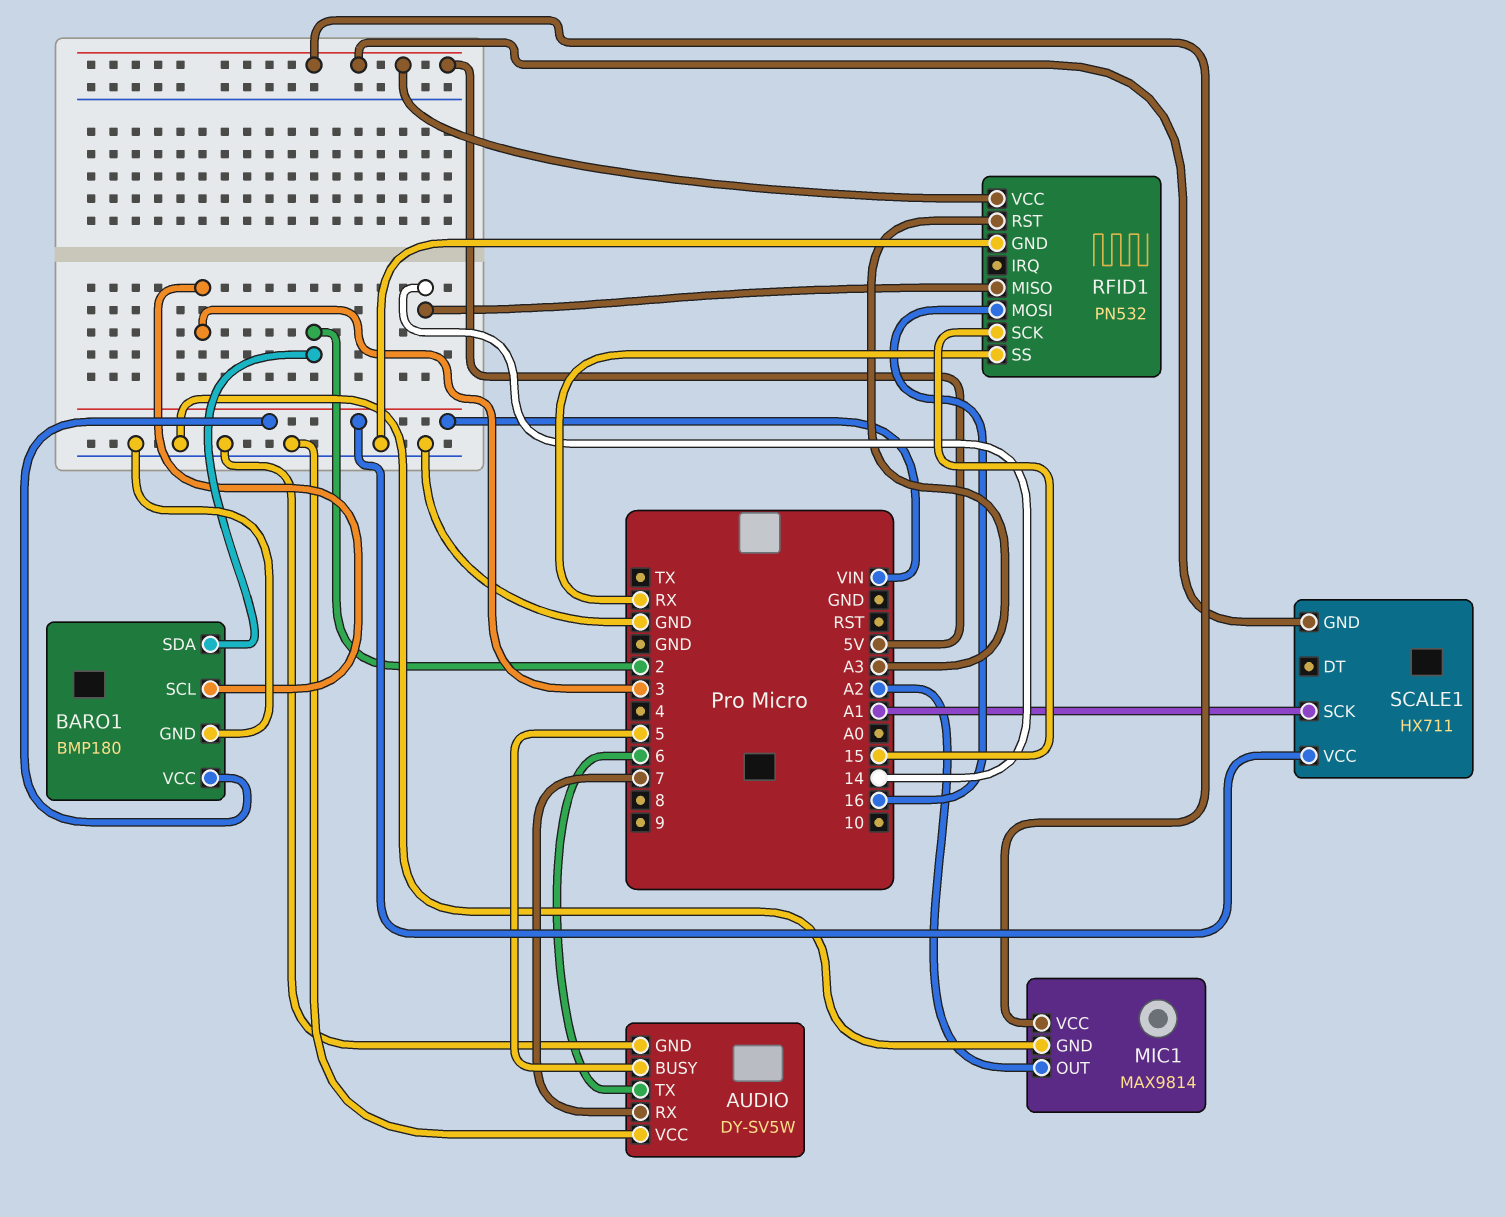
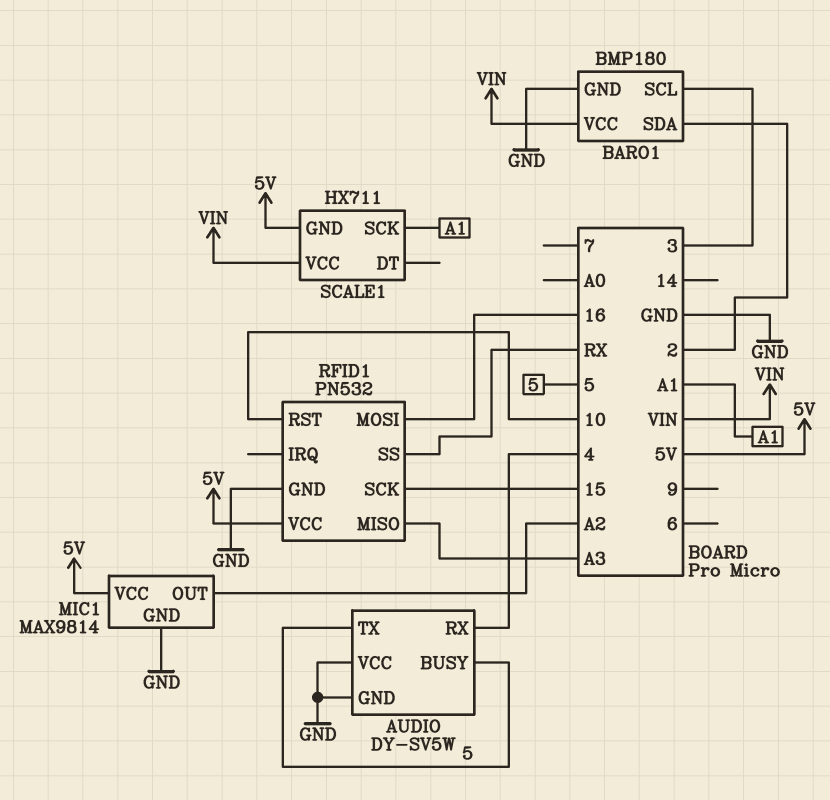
AUDIO pin RX: 7 -> 4
AUDIO pin TX: 6 -> 5
RFID1 pin MISO: 14 -> A3
RFID1 pin RST: A3 -> 10

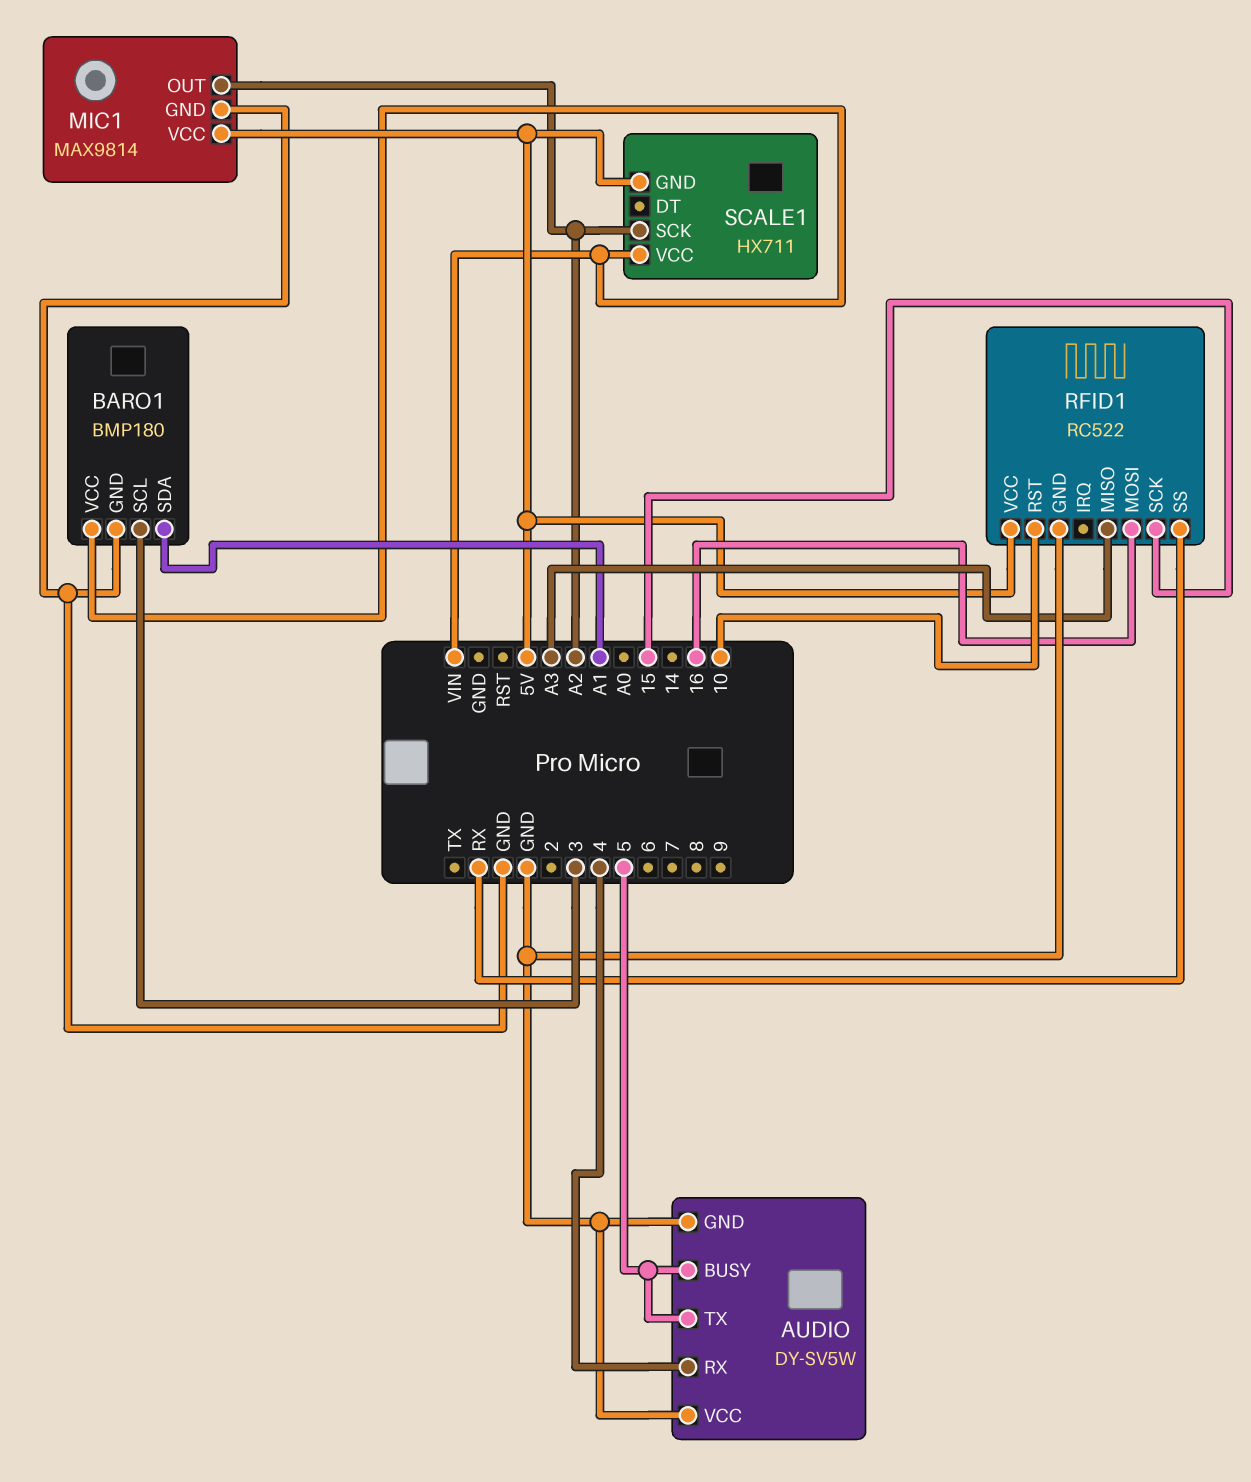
BARO1 pin SDA: 2 -> A1
RFID1: PN532 -> RC522
SCALE1 pin SCK: A1 -> A2

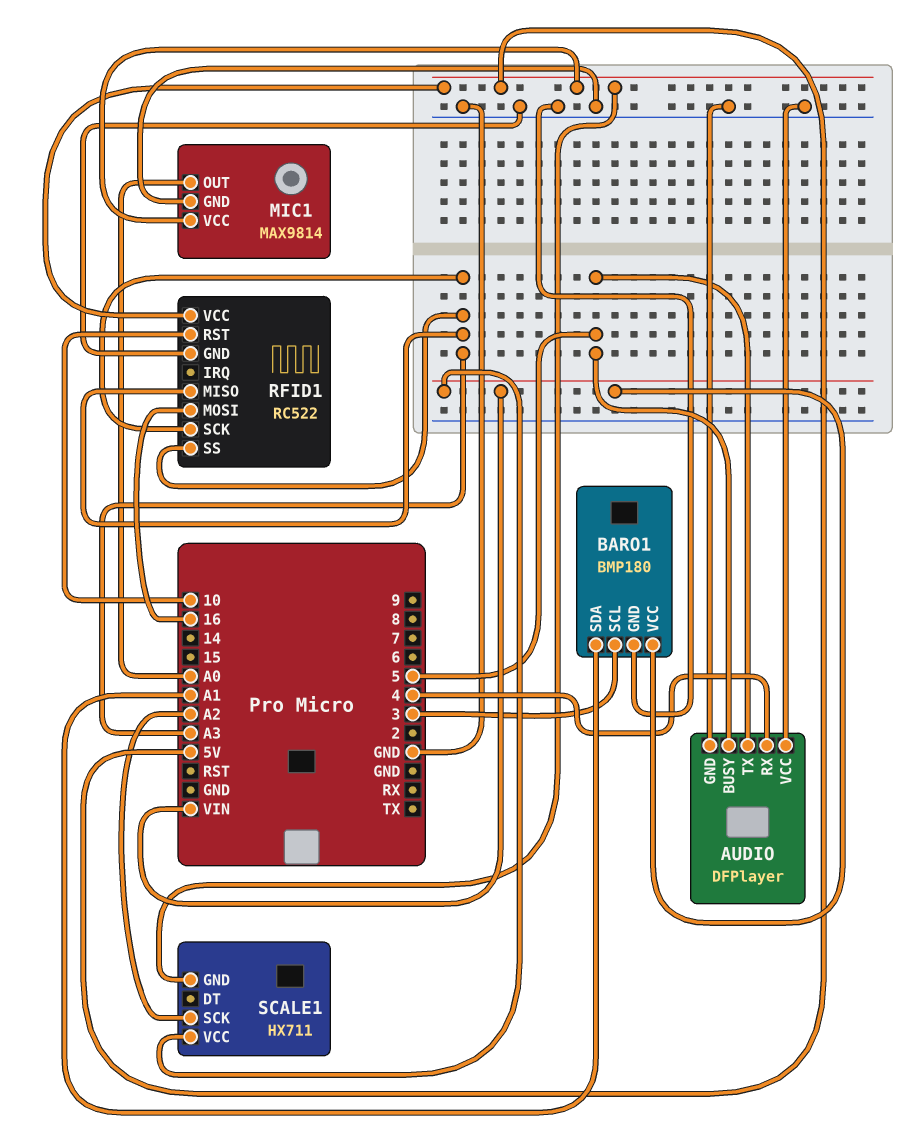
AUDIO: DY-SV5W -> DFPlayer
MIC1 pin OUT: A2 -> A0
RFID1 pin SCK: 15 -> A3
RFID1 pin SS: RX -> A3

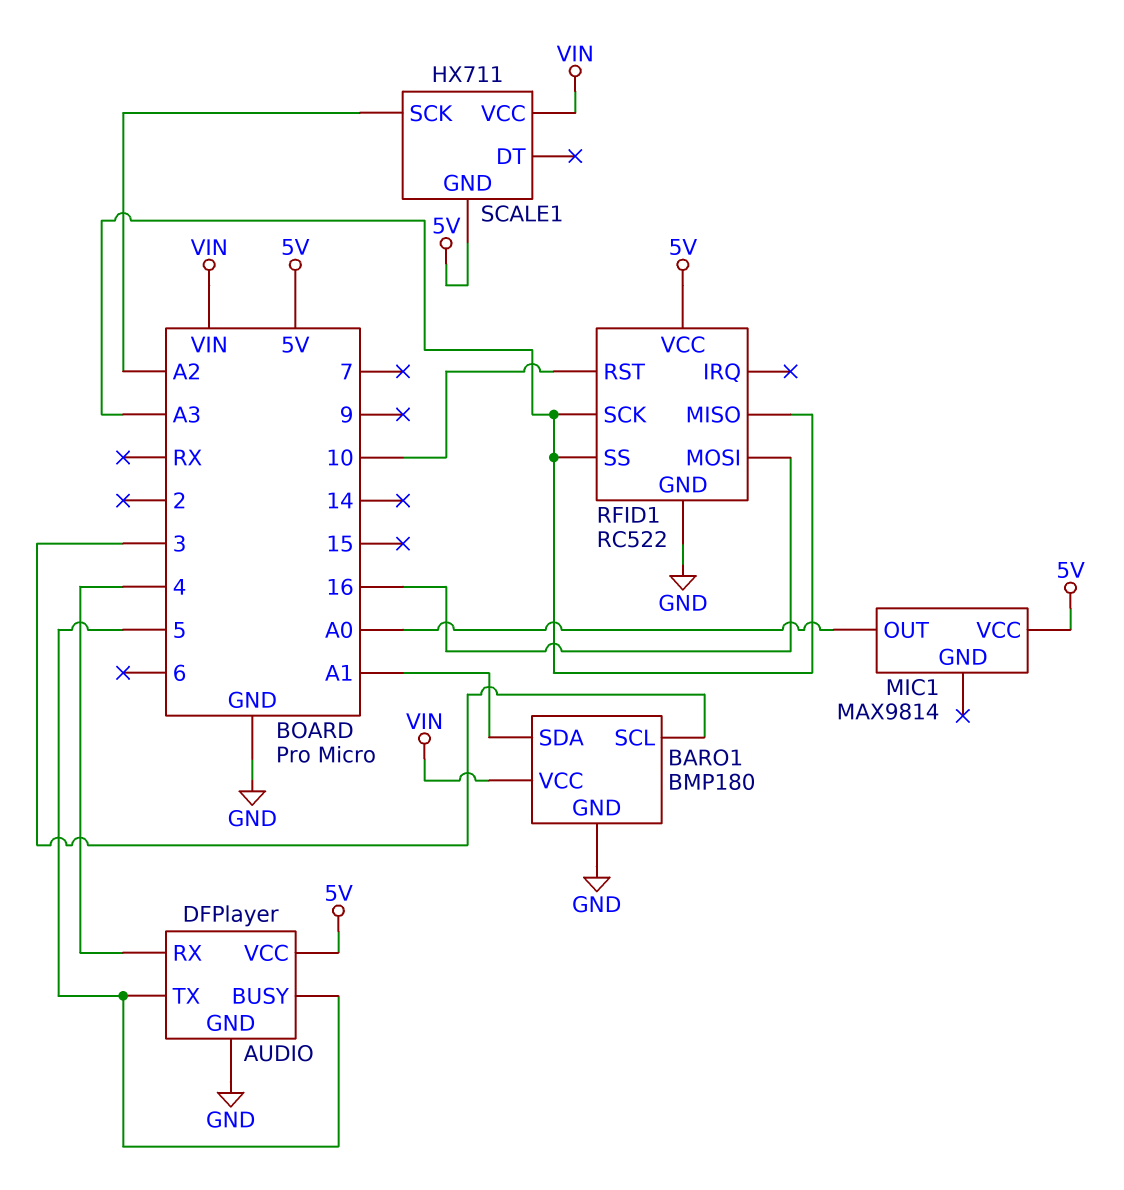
AUDIO pin VCC: GND -> 5V
MIC1 pin GND: GND -> none

